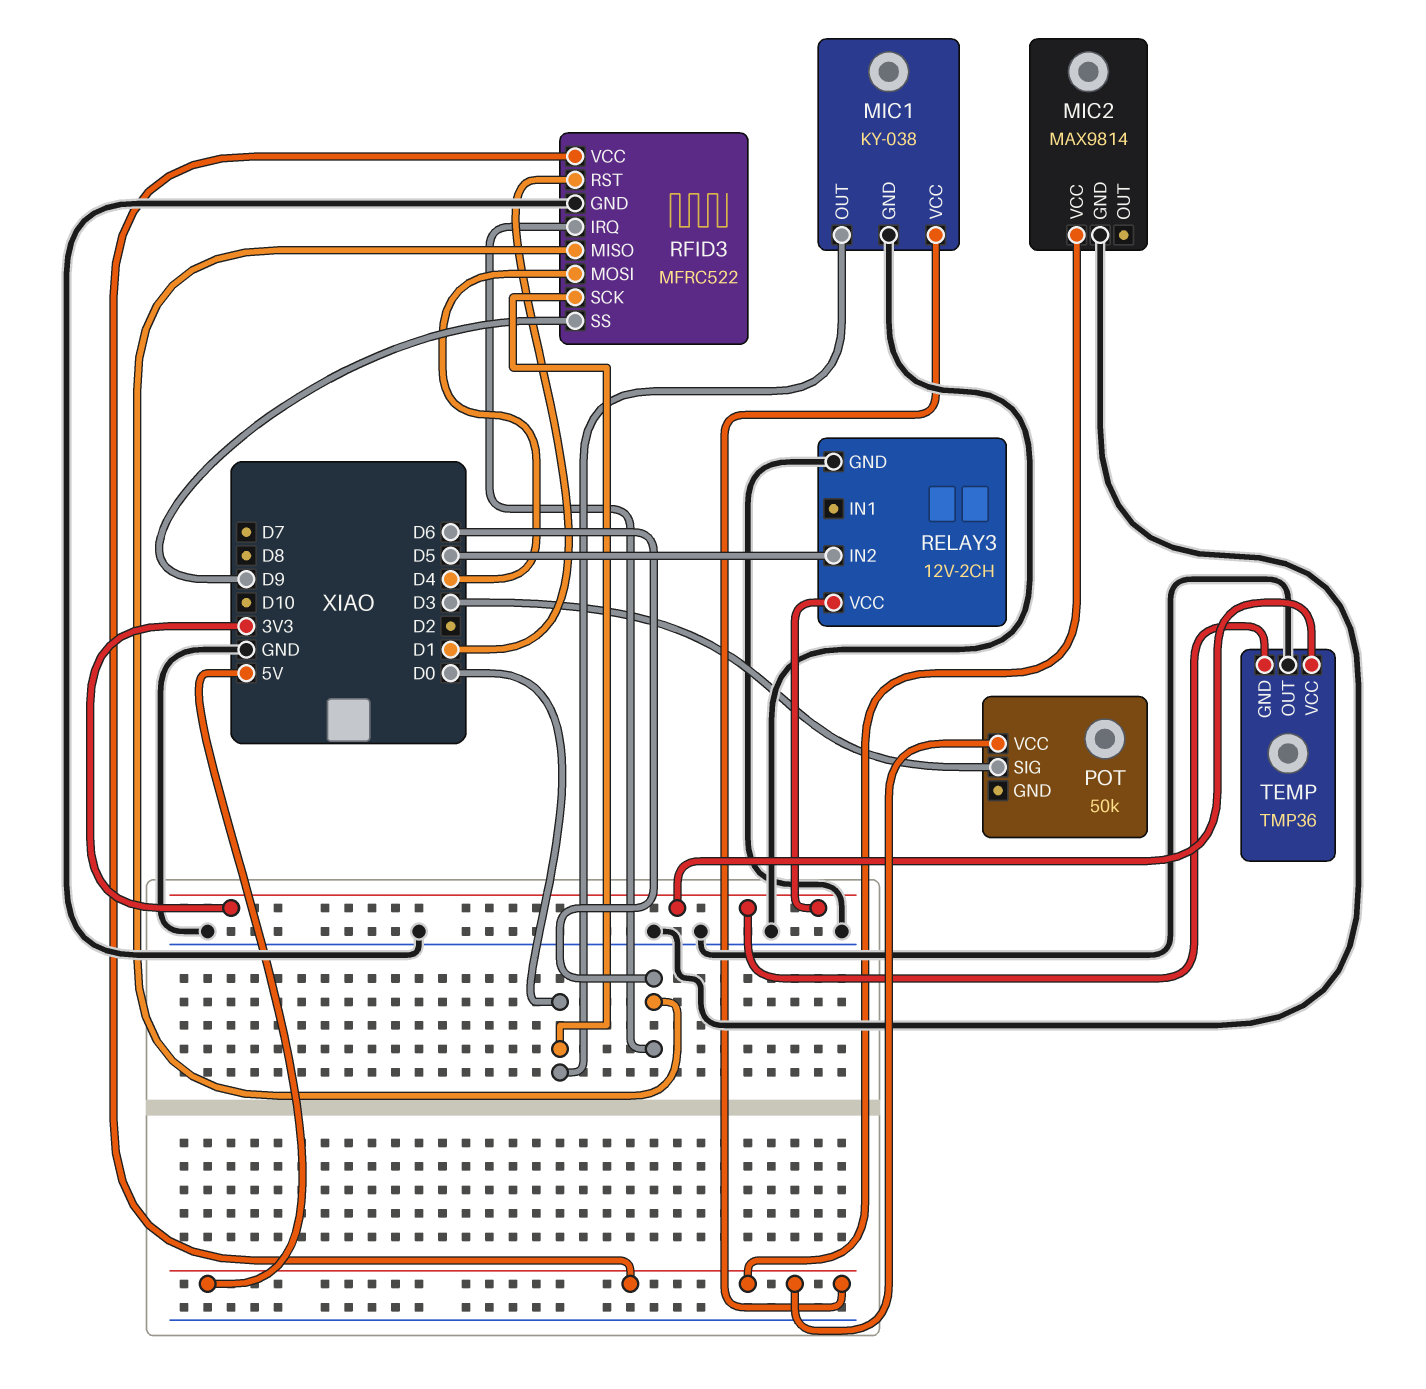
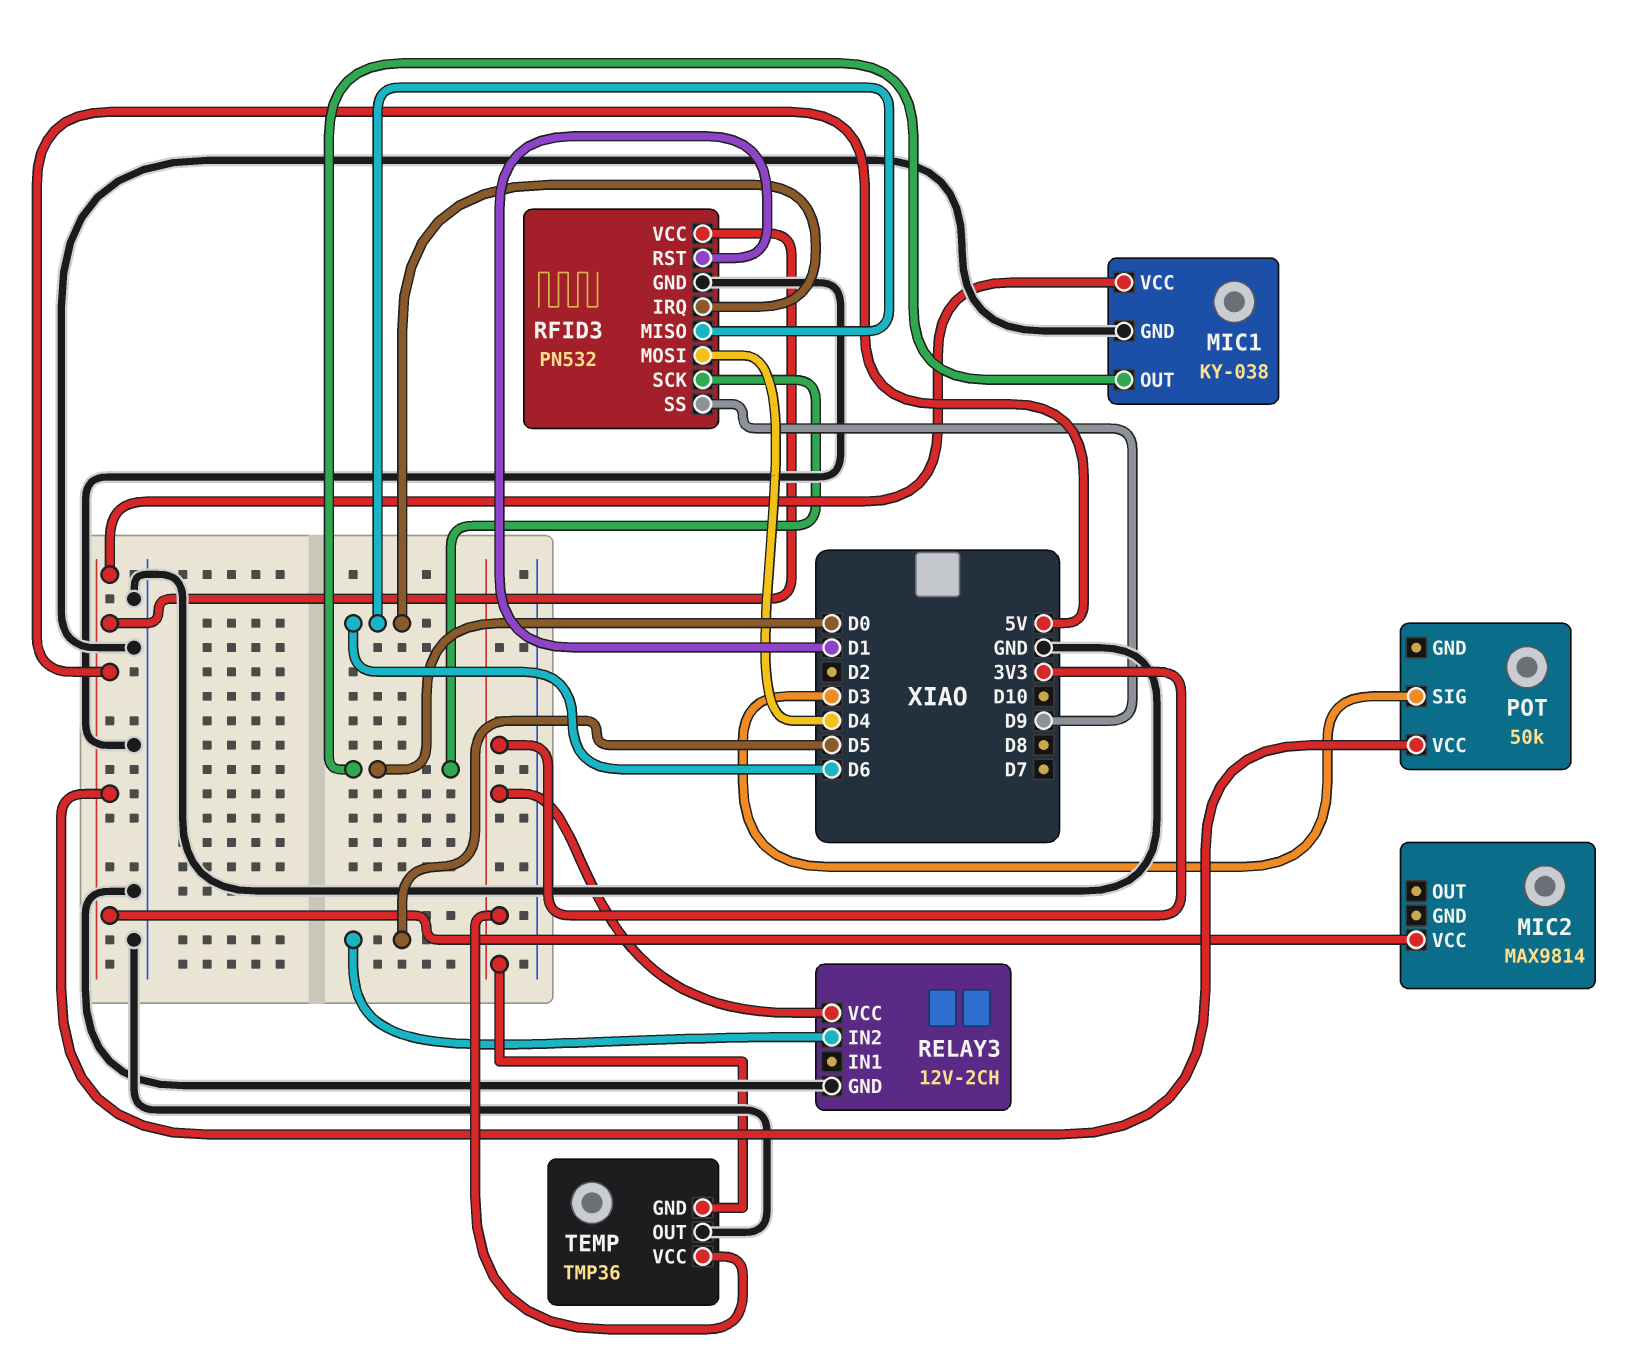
MIC2 pin GND: GND -> none
RFID3: MFRC522 -> PN532

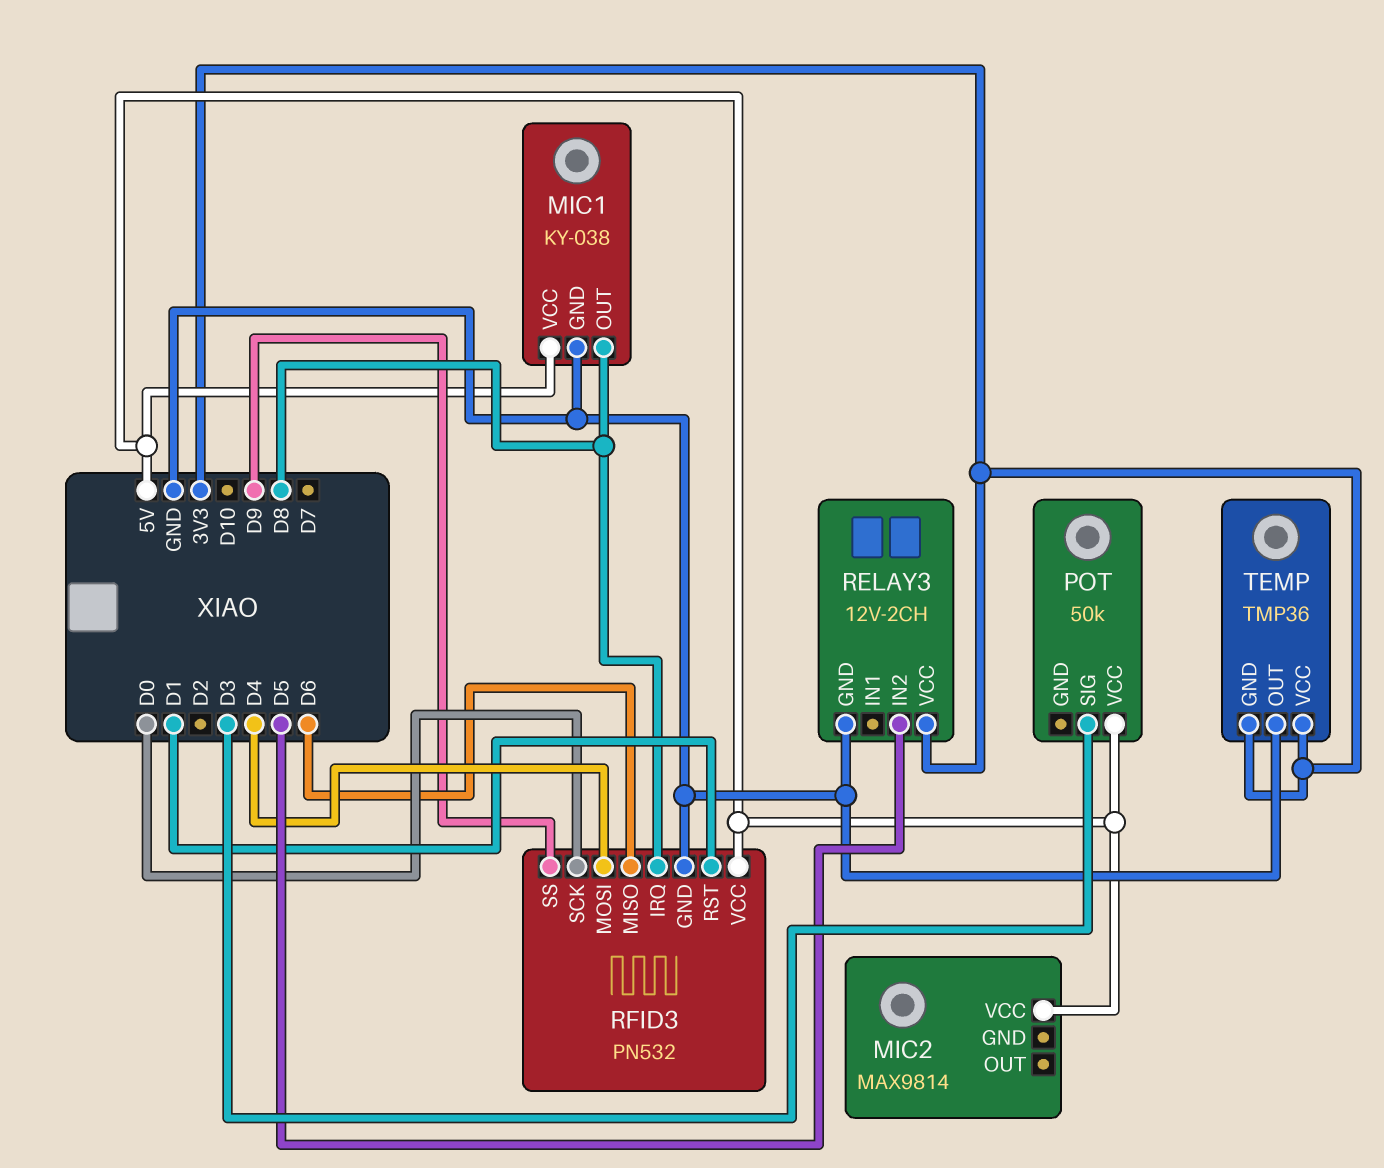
MIC1 pin OUT: D0 -> D8
RFID3 pin IRQ: D6 -> D8

